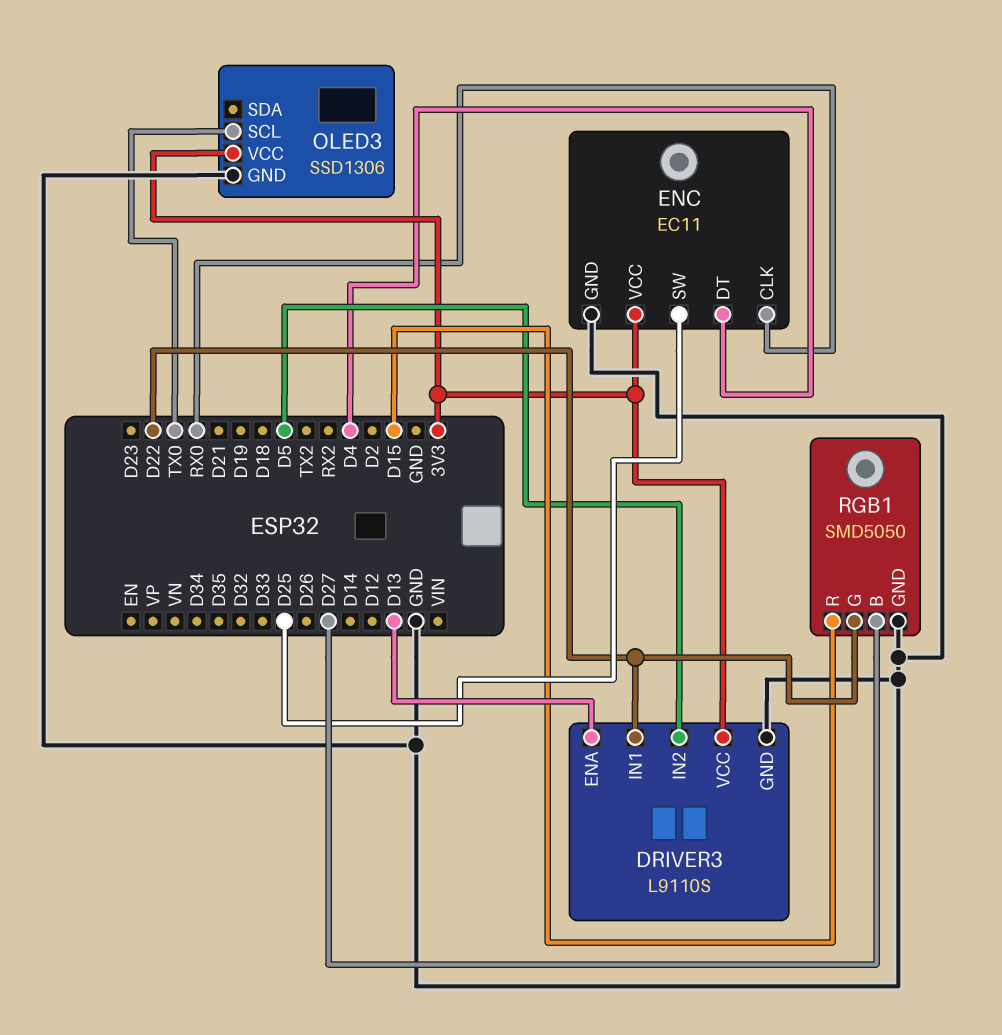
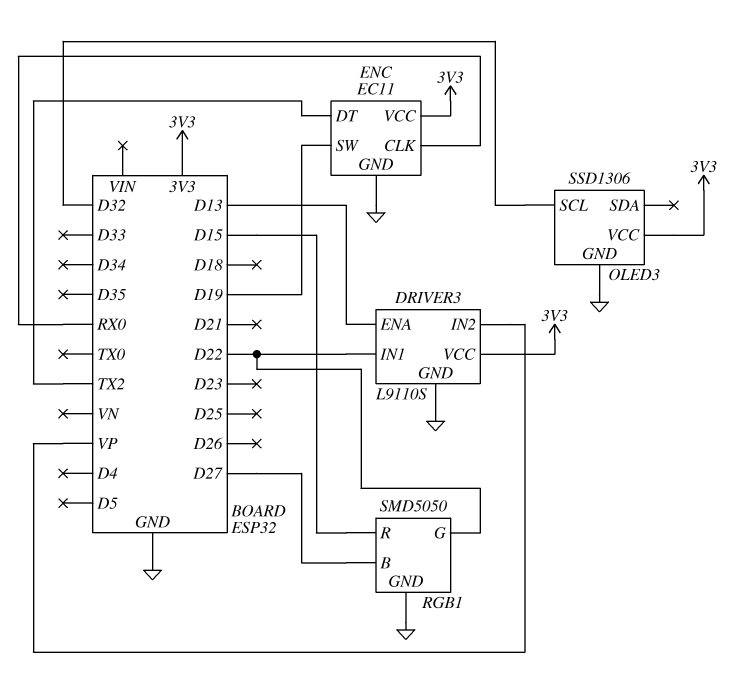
DRIVER3 pin IN2: D5 -> VP
ENC pin DT: D4 -> TX2
ENC pin SW: D25 -> D19
OLED3 pin SCL: TX0 -> D32

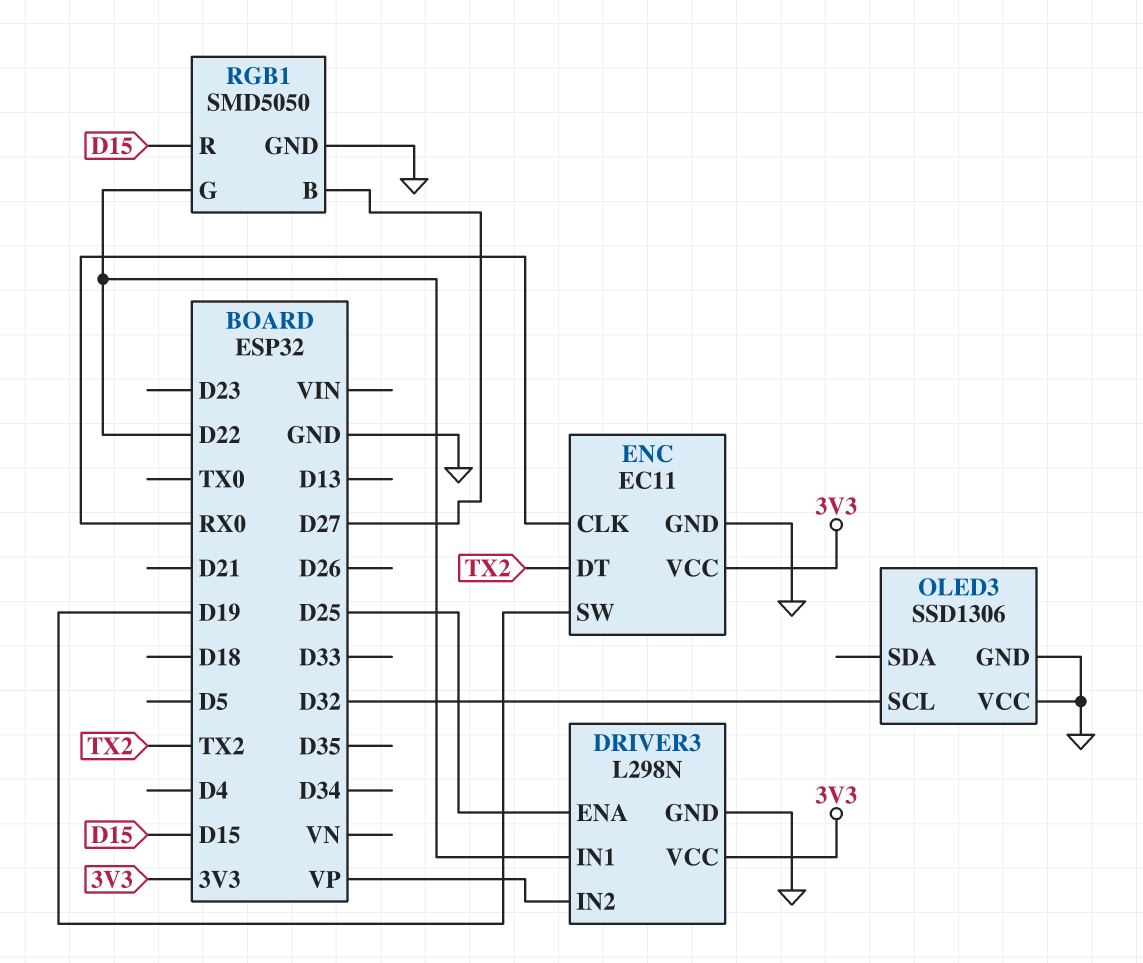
DRIVER3: L9110S -> L298N
DRIVER3 pin ENA: D13 -> D25
OLED3 pin VCC: 3V3 -> GND

